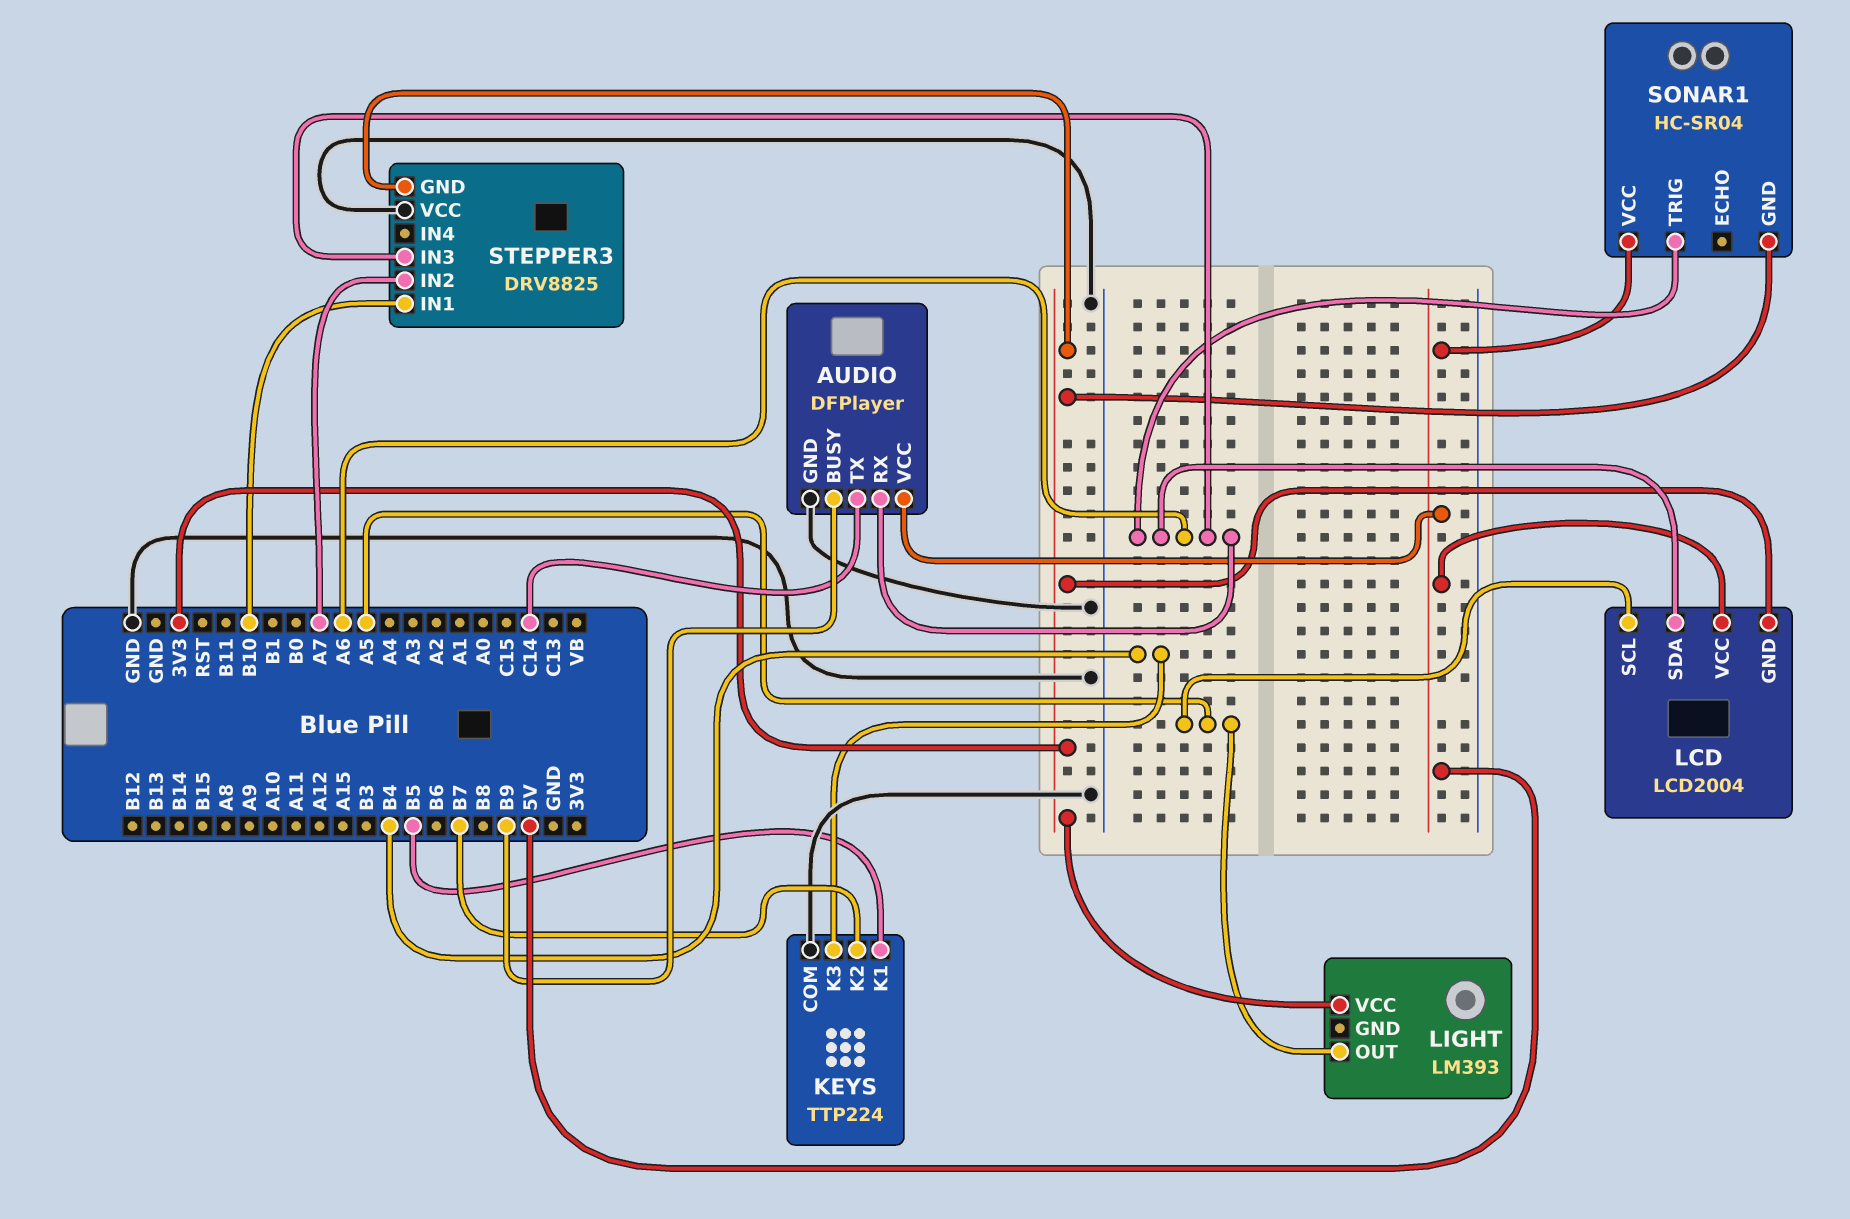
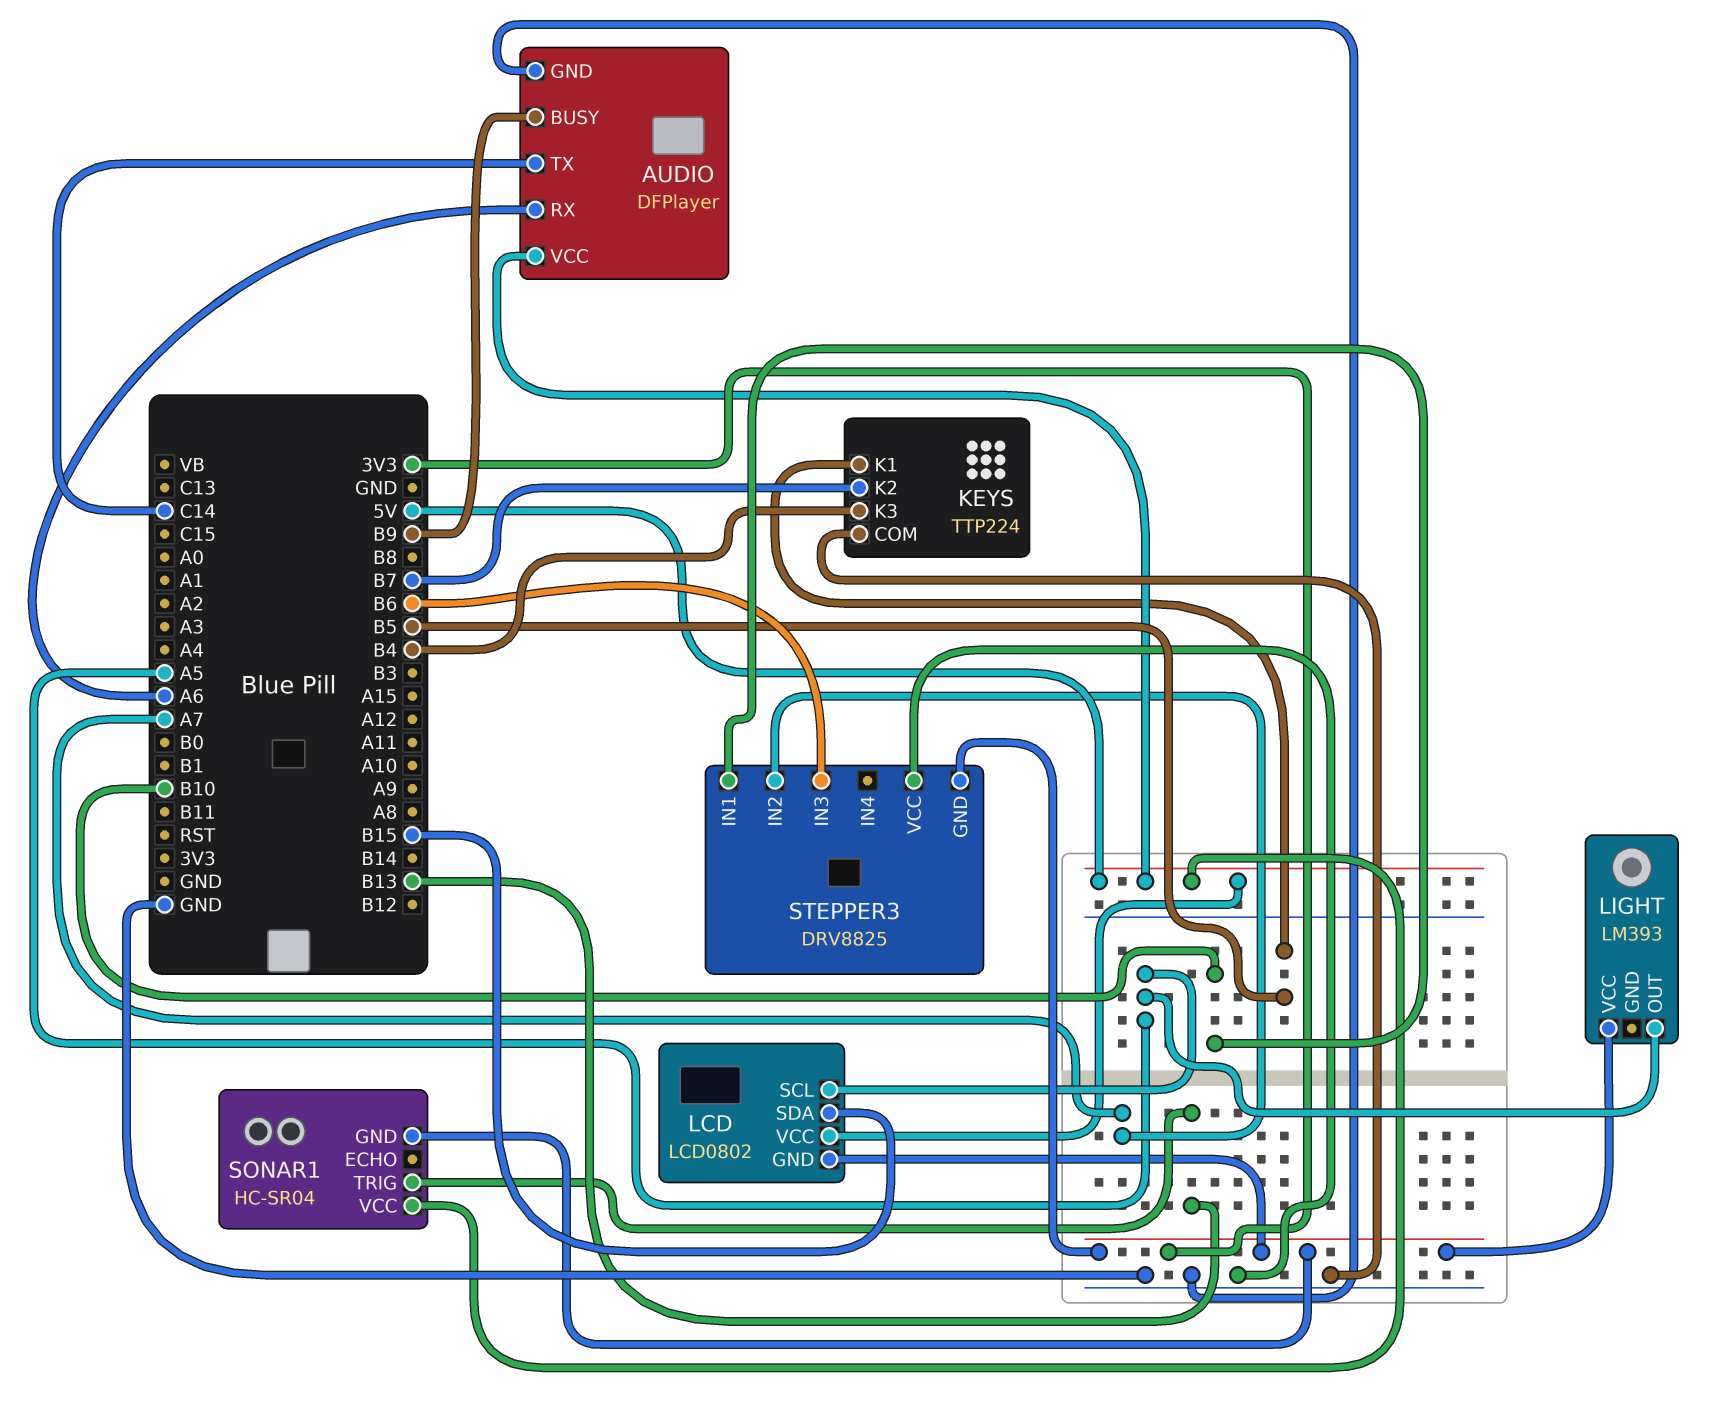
LCD: LCD2004 -> LCD0802
LCD pin SDA: A6 -> B15
SONAR1 pin TRIG: A6 -> B13
STEPPER3 pin IN3: A6 -> B6

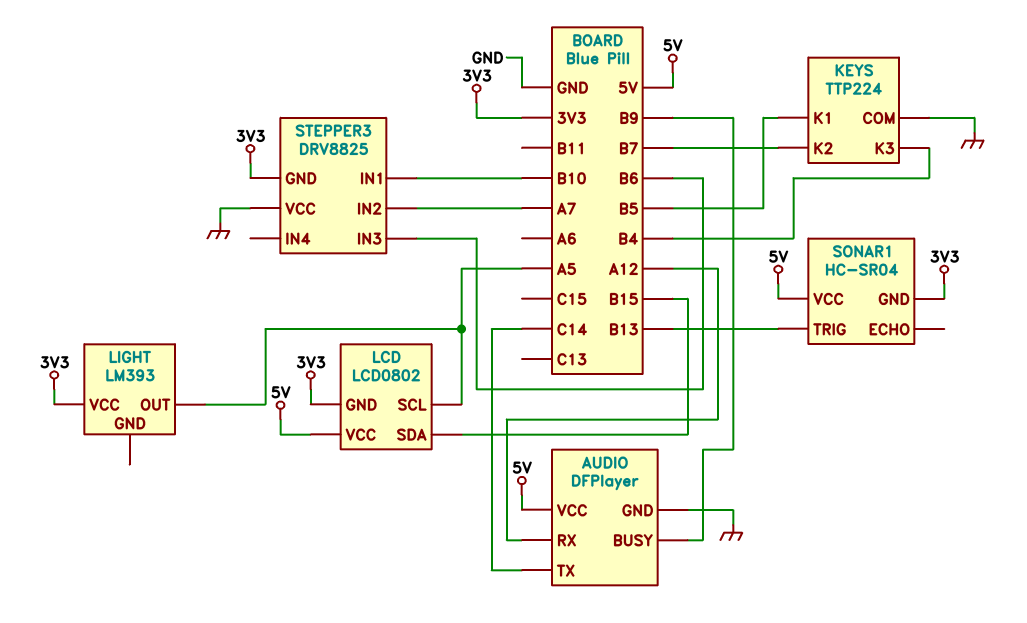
AUDIO pin RX: A6 -> A12

